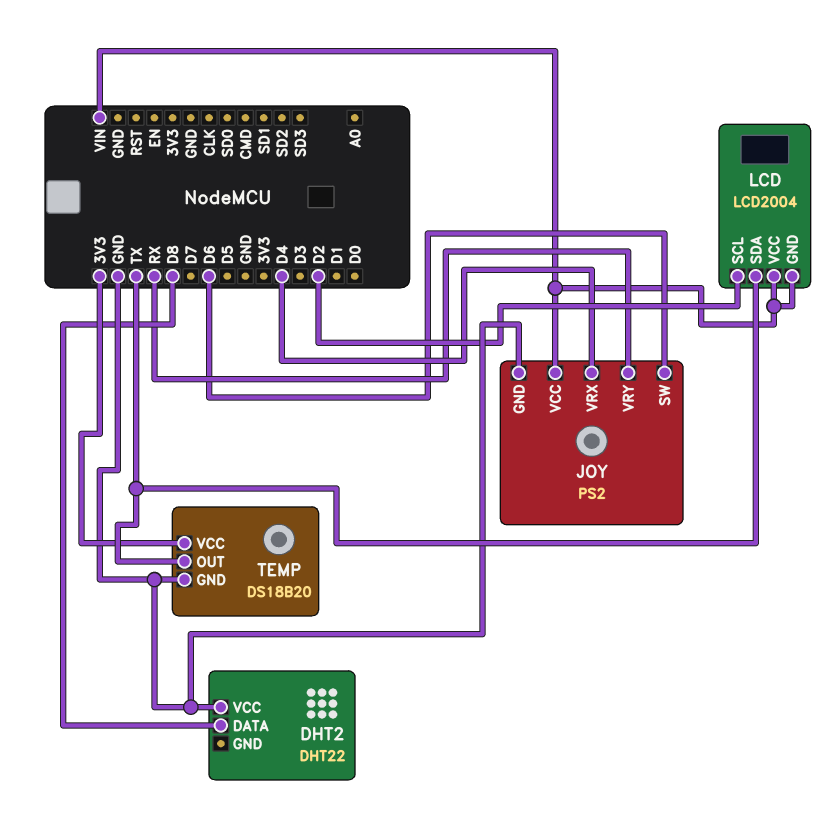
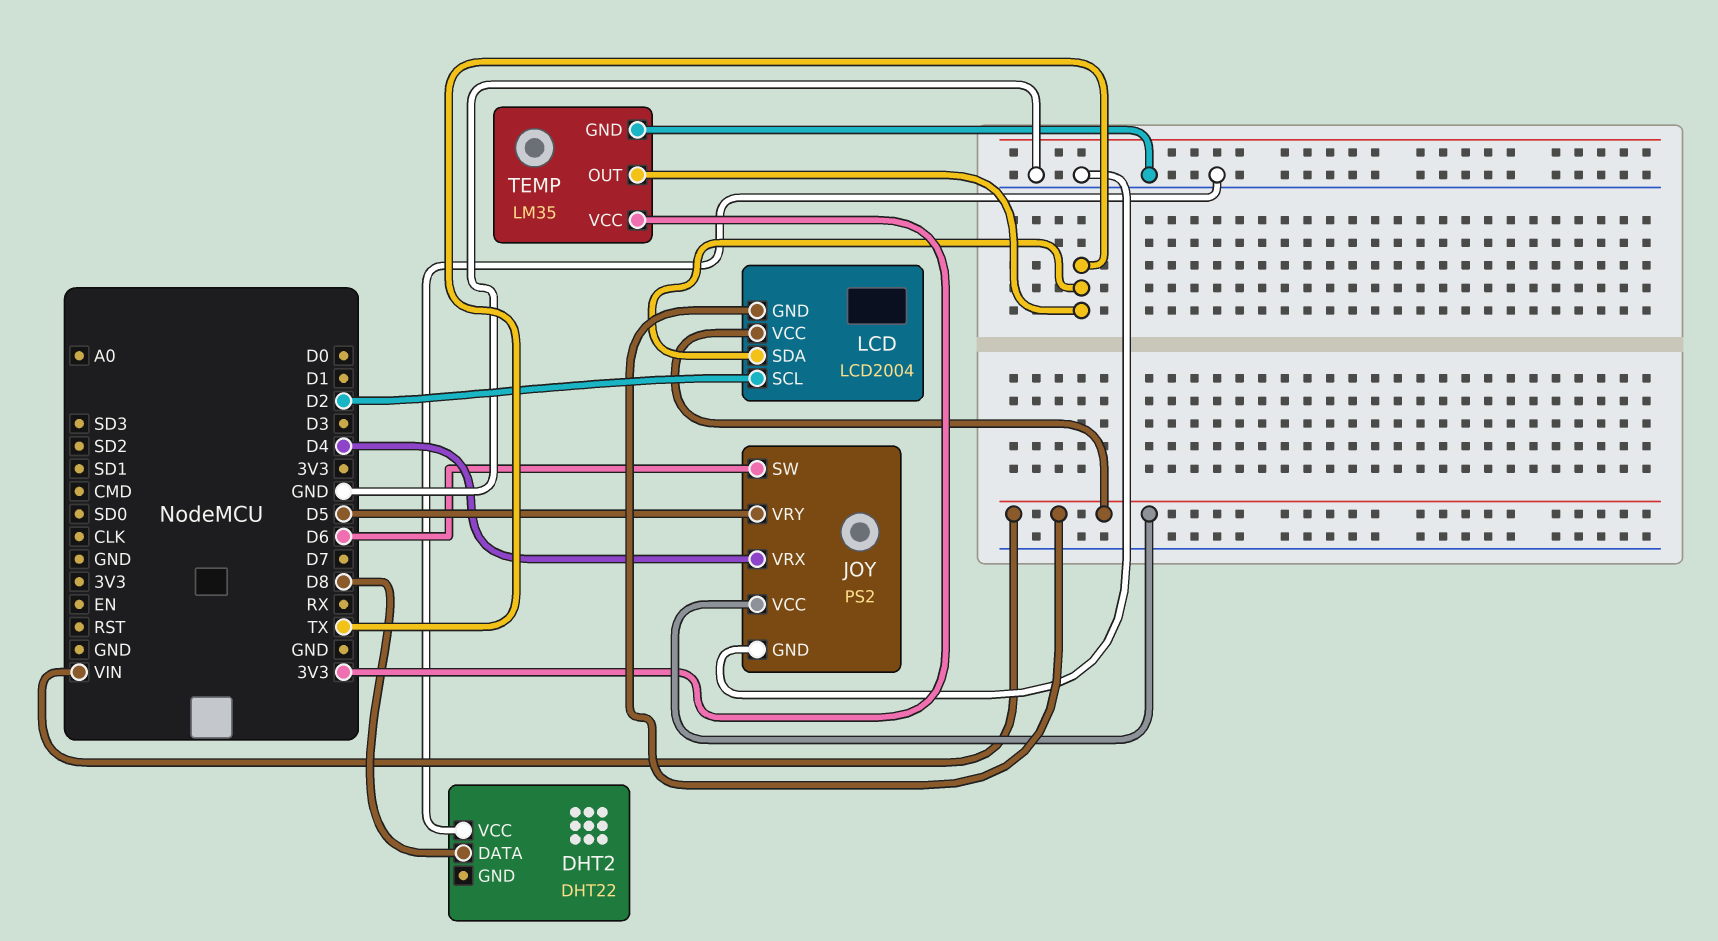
JOY pin VRY: RX -> D5
TEMP: DS18B20 -> LM35

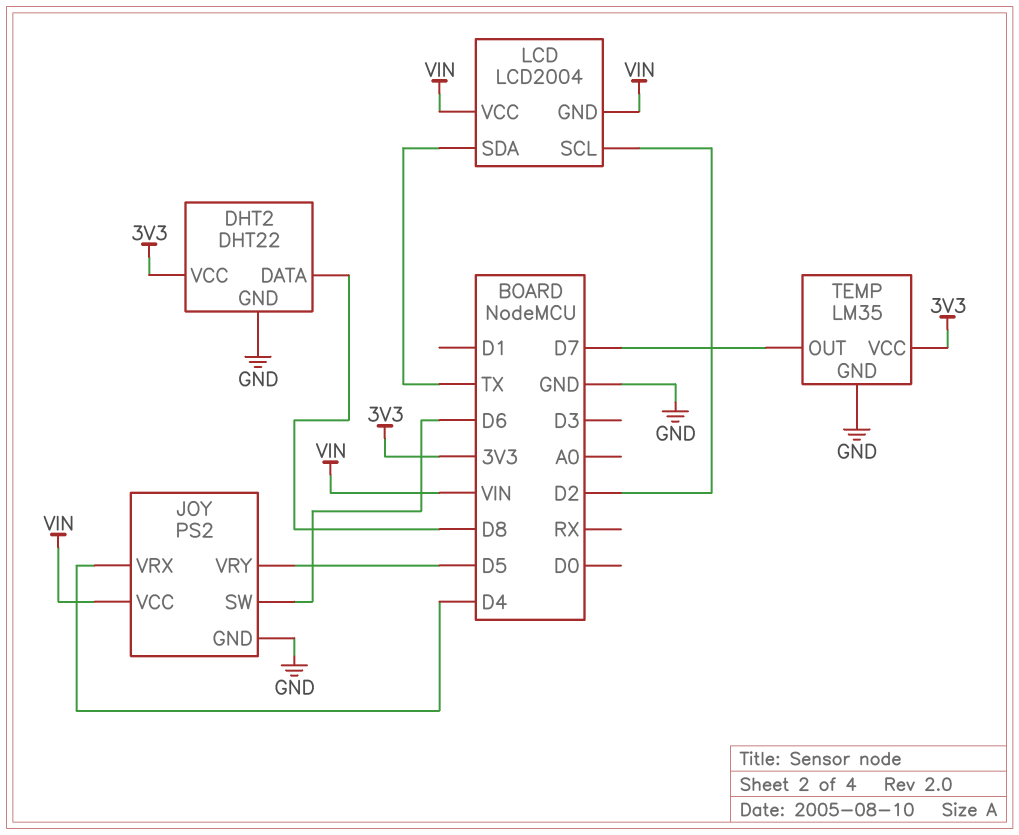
DHT2 pin GND: none -> GND
DHT2 pin VCC: GND -> 3V3
TEMP pin OUT: TX -> D7

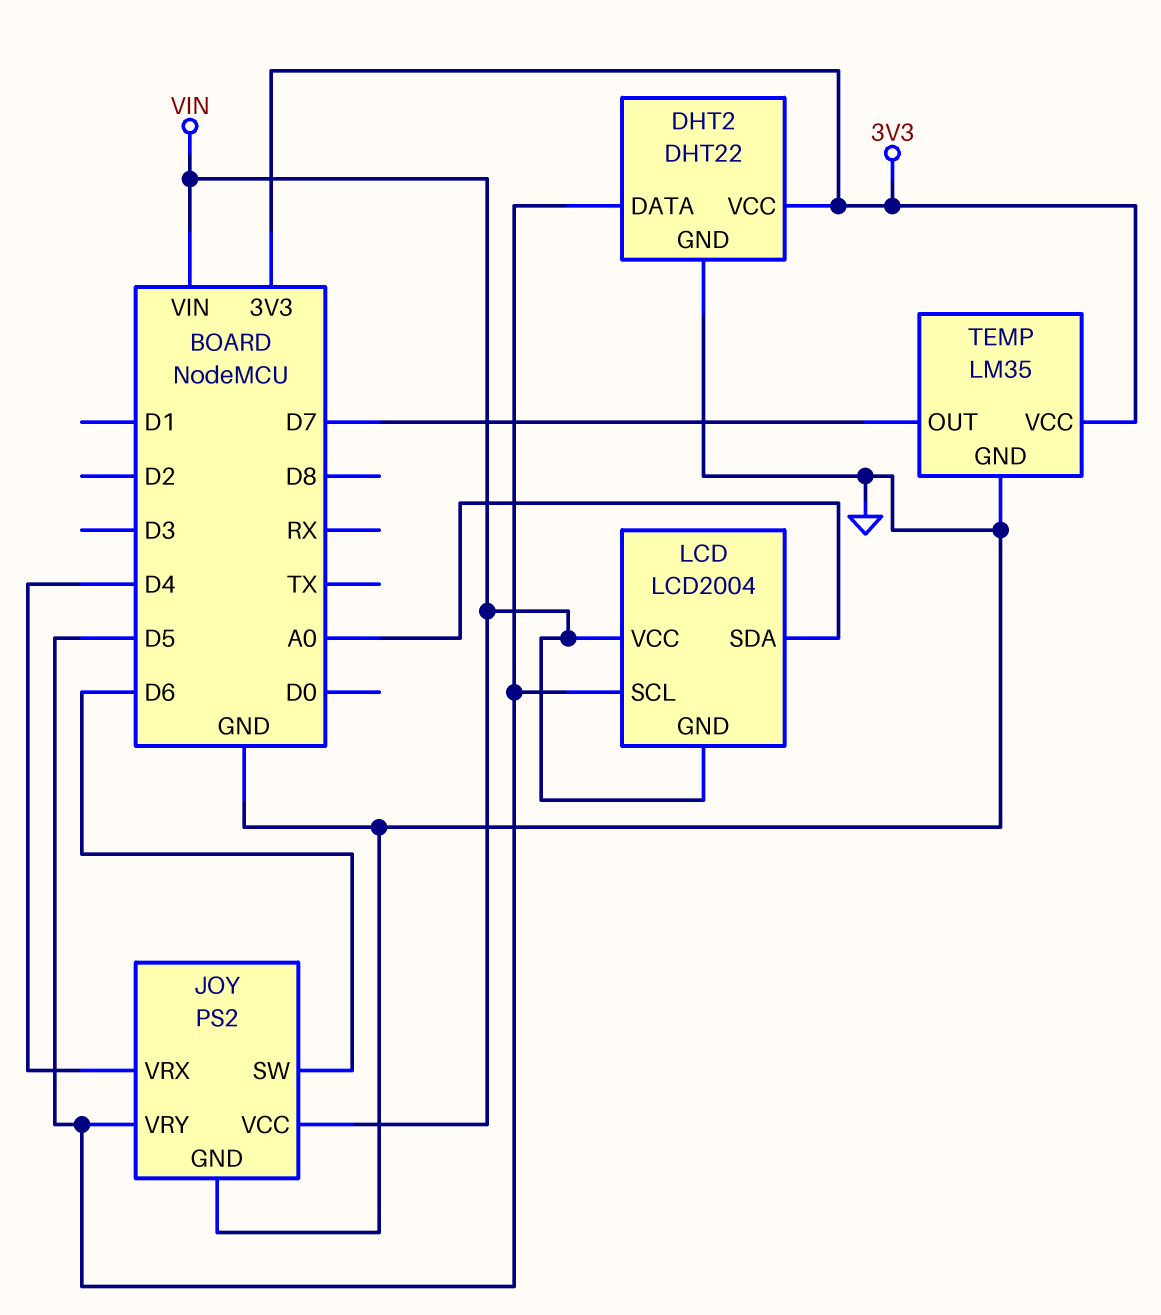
DHT2 pin DATA: D8 -> D5
LCD pin SCL: D2 -> D5
LCD pin SDA: TX -> A0

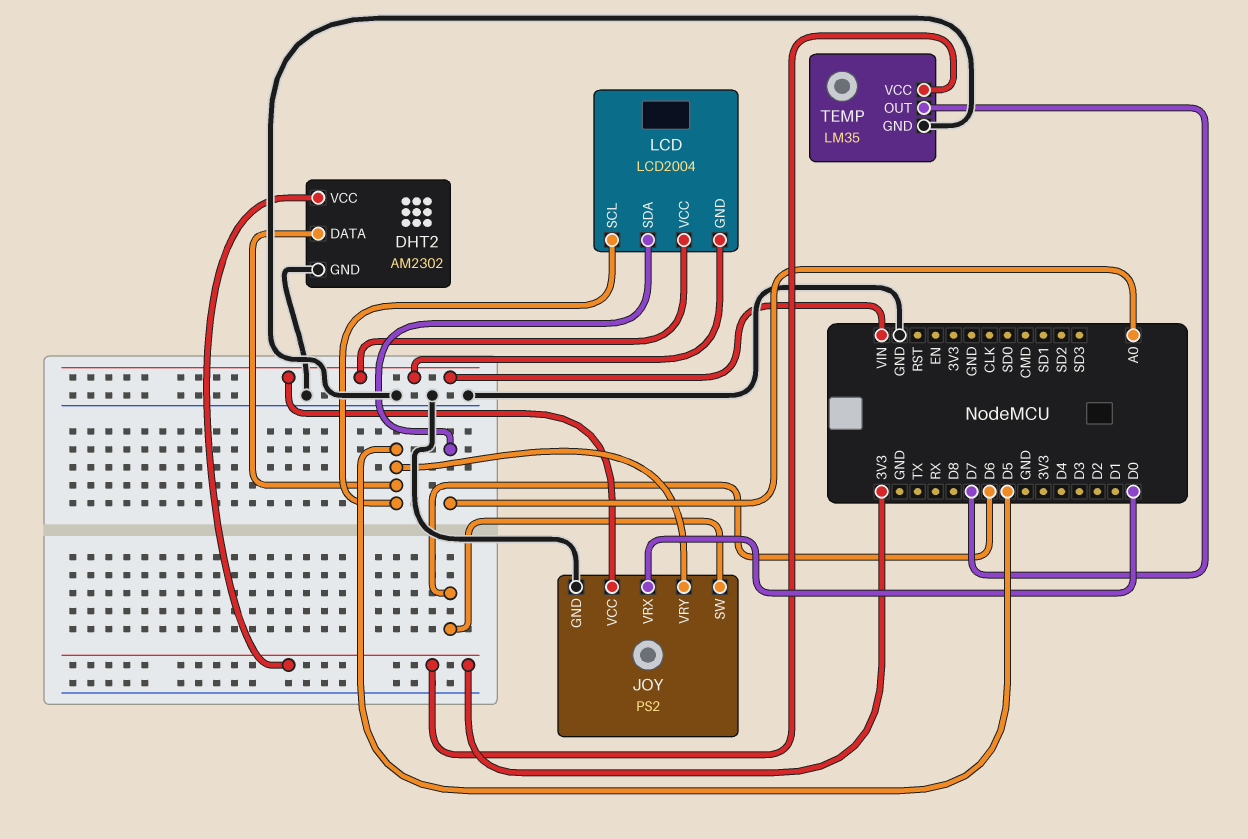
DHT2: DHT22 -> AM2302
JOY pin VRX: D4 -> D0

